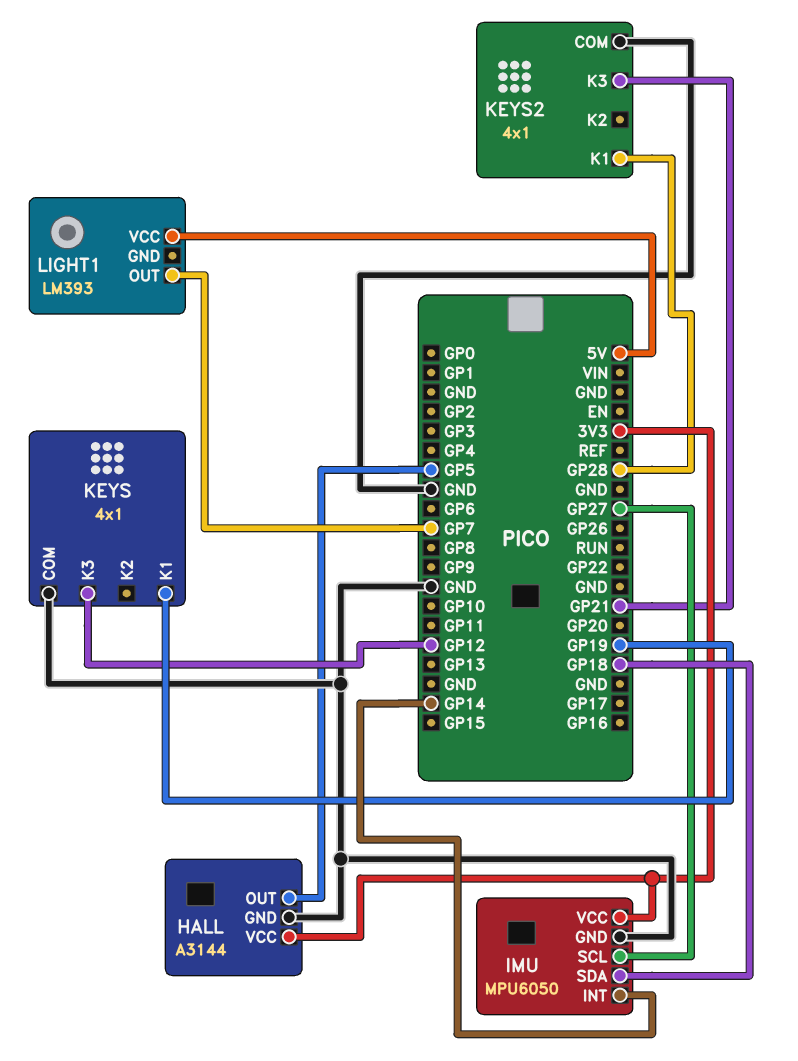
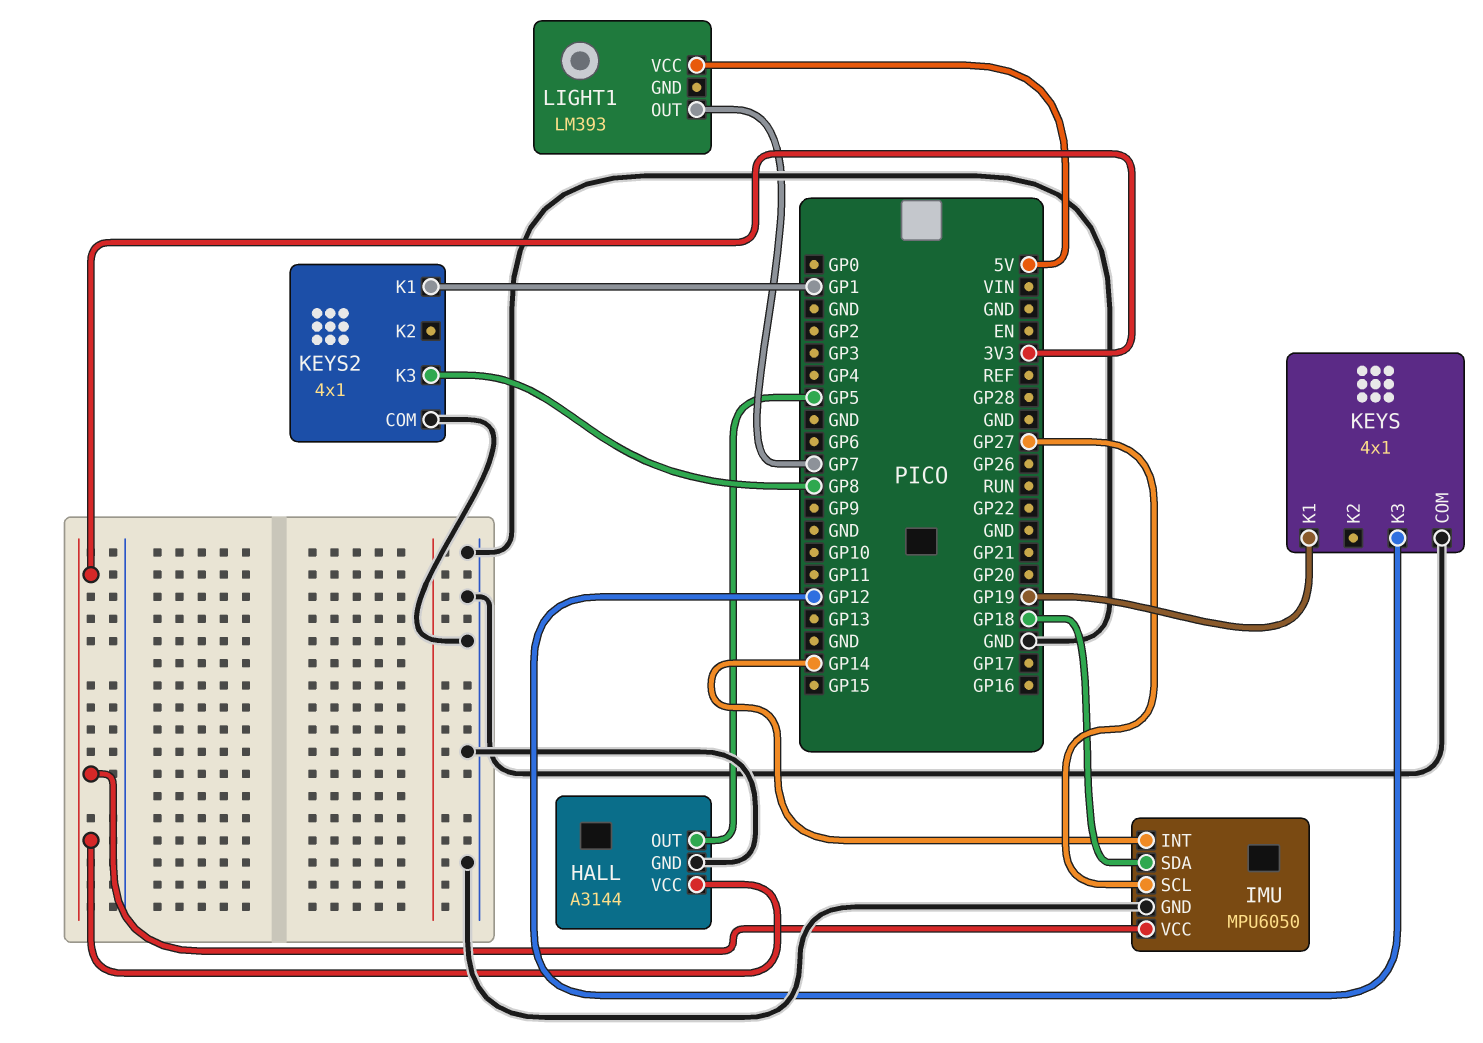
KEYS2 pin K1: GP28 -> GP1
KEYS2 pin K3: GP21 -> GP8

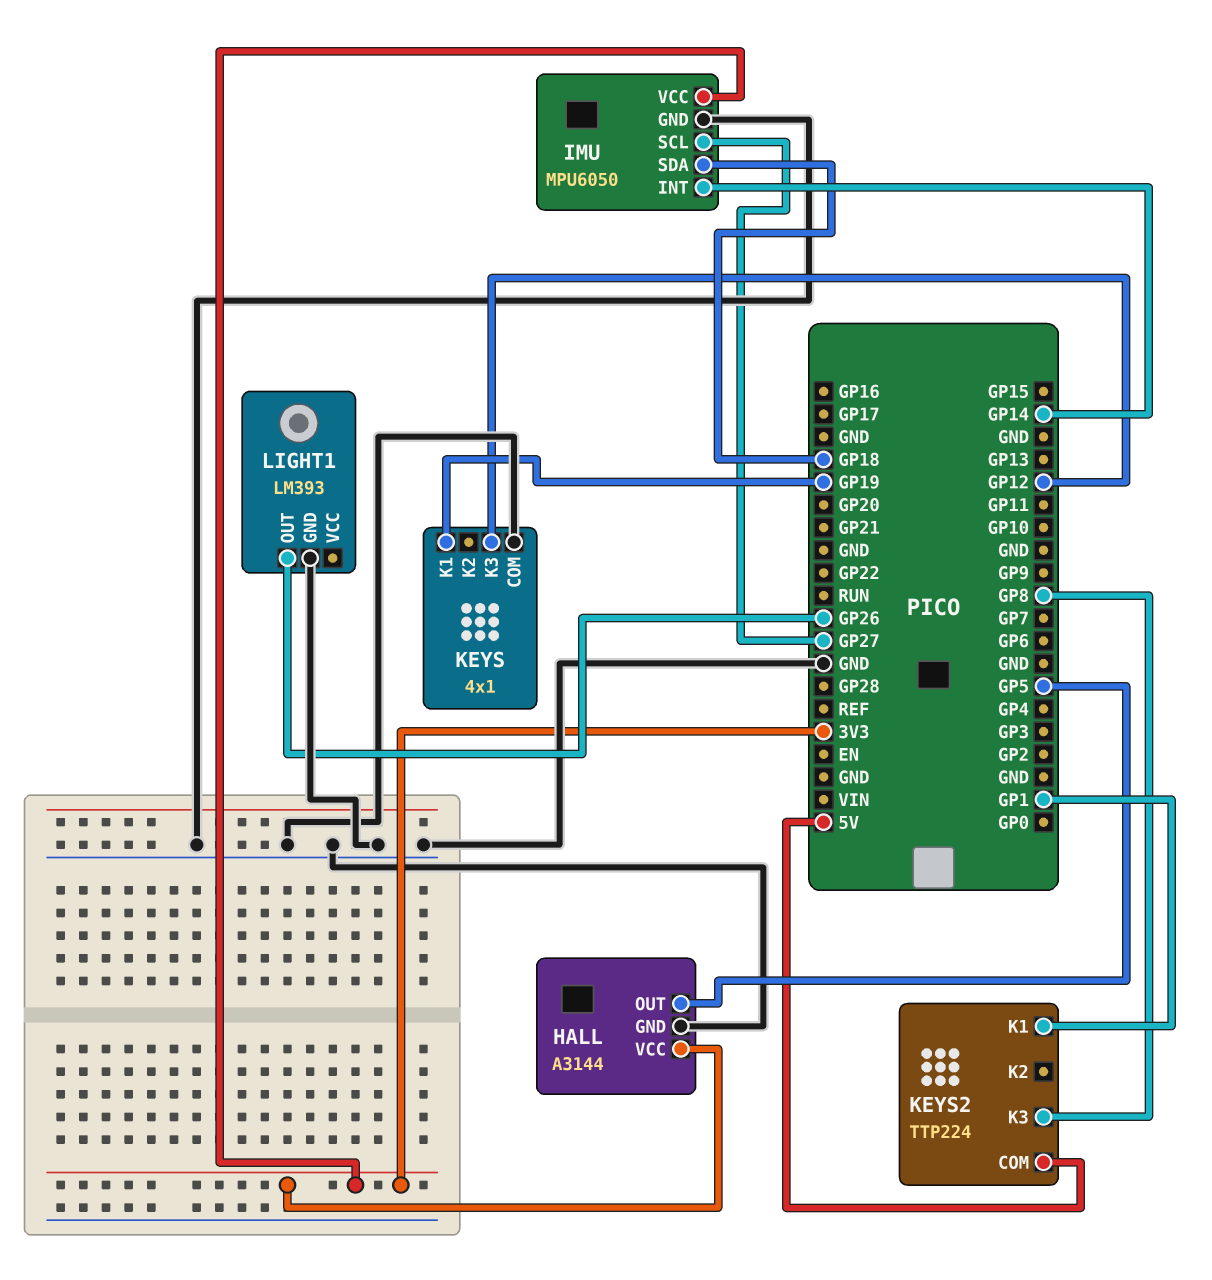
KEYS2: 4x1 -> TTP224
KEYS2 pin COM: GND -> 5V
LIGHT1 pin GND: none -> GND
LIGHT1 pin OUT: GP7 -> GP26
LIGHT1 pin VCC: 5V -> none

